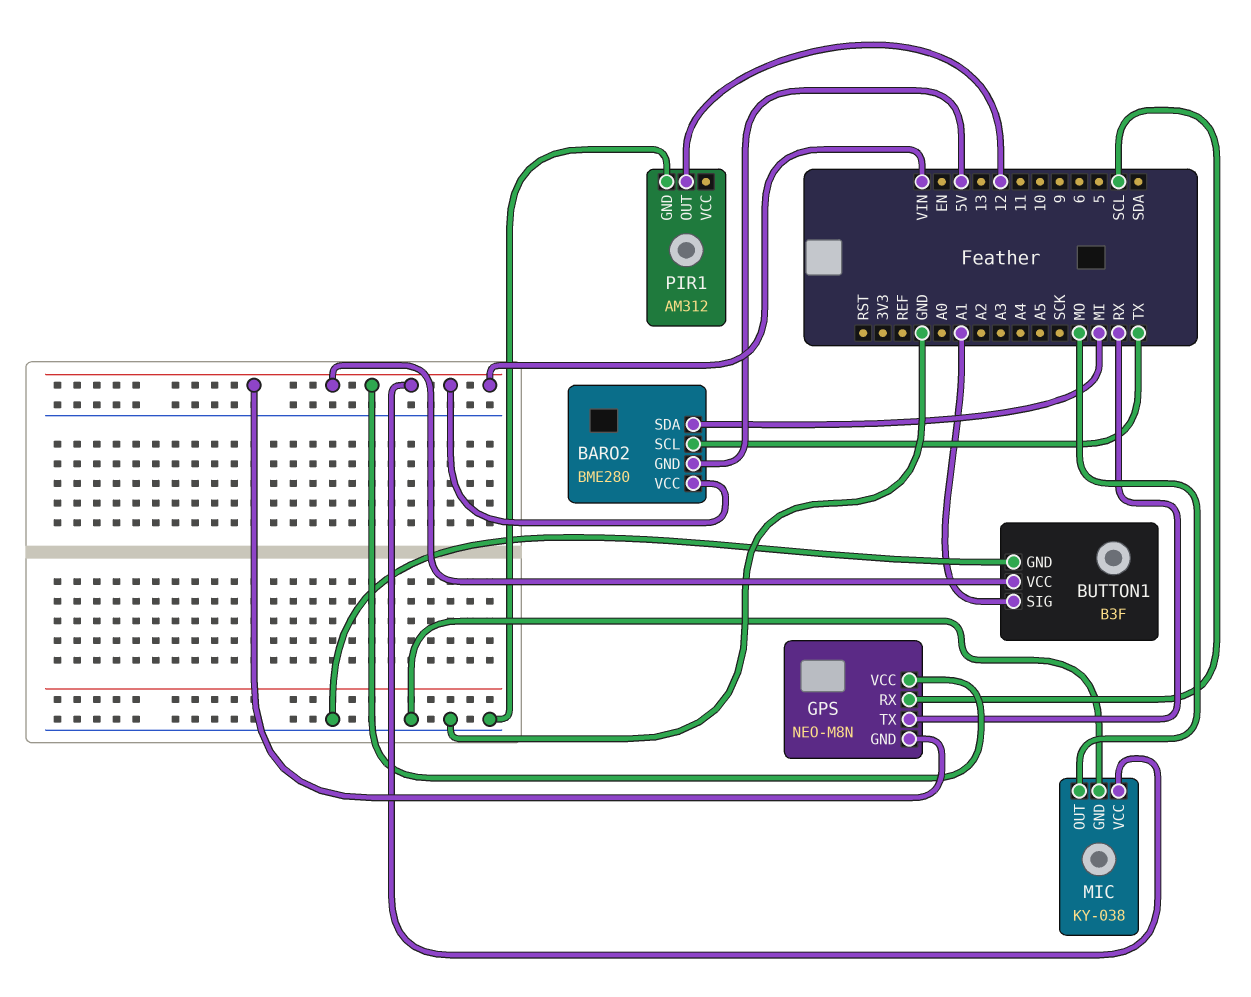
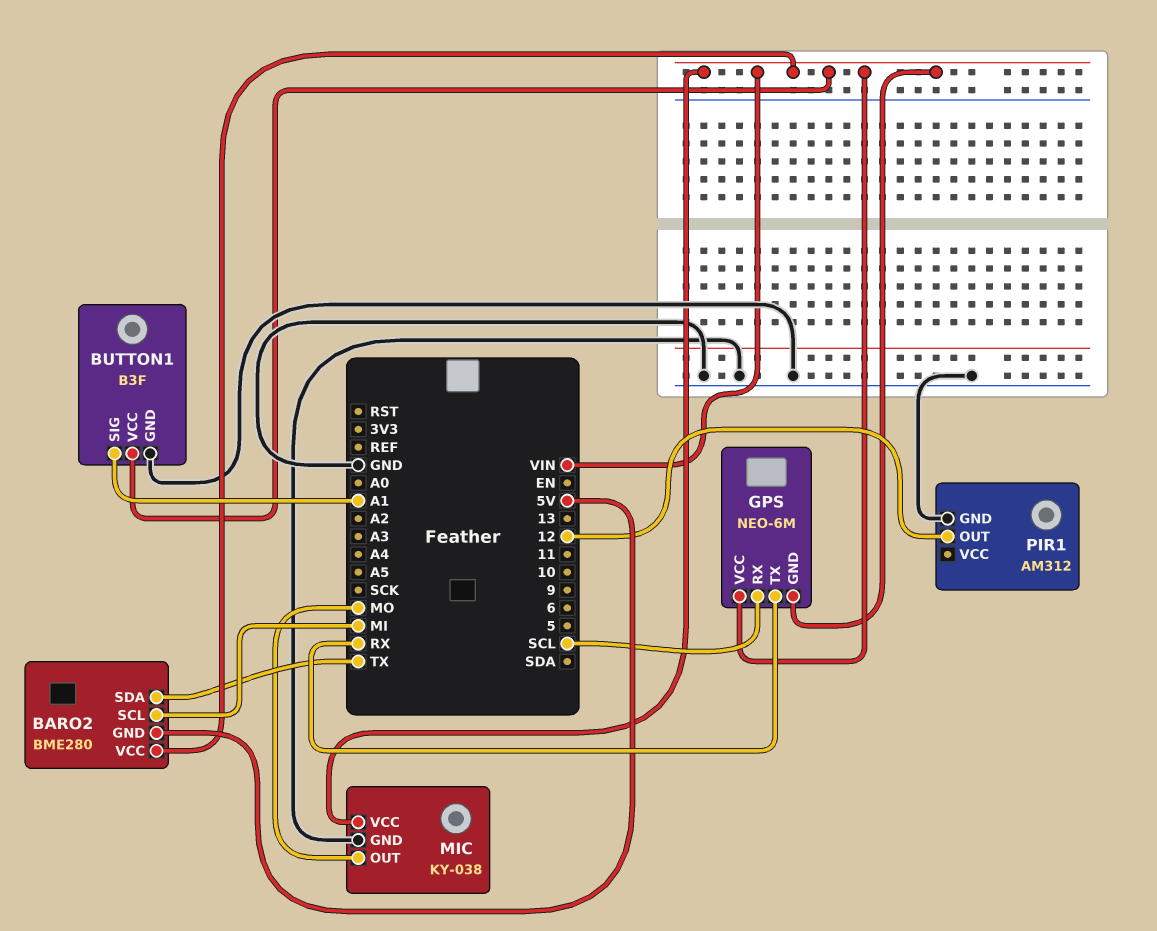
BARO2 pin SCL: TX -> MI
BARO2 pin SDA: MI -> TX
GPS: NEO-M8N -> NEO-6M

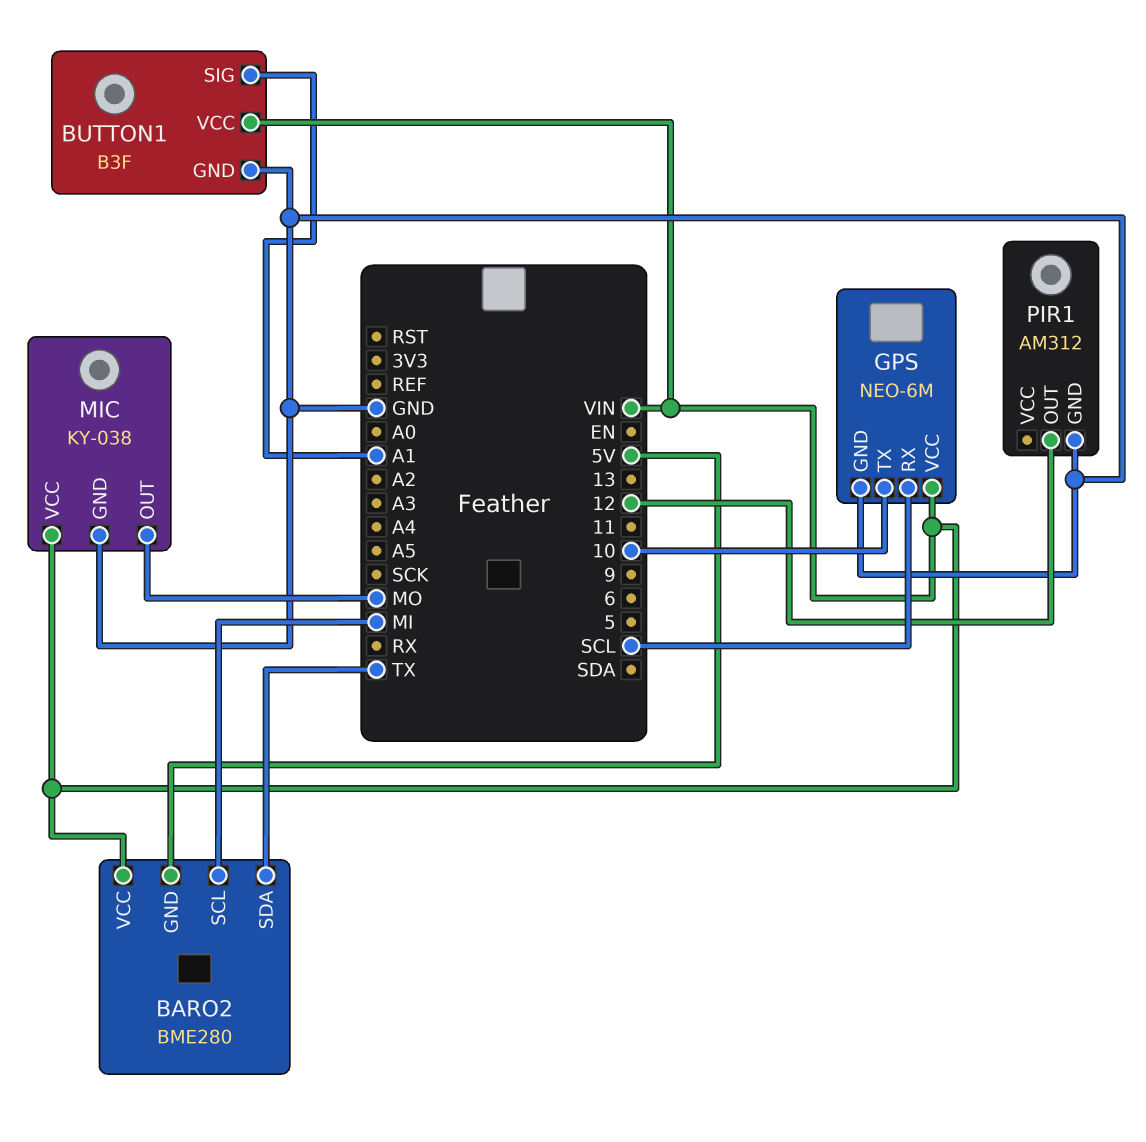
GPS pin GND: VIN -> GND
GPS pin TX: RX -> 10

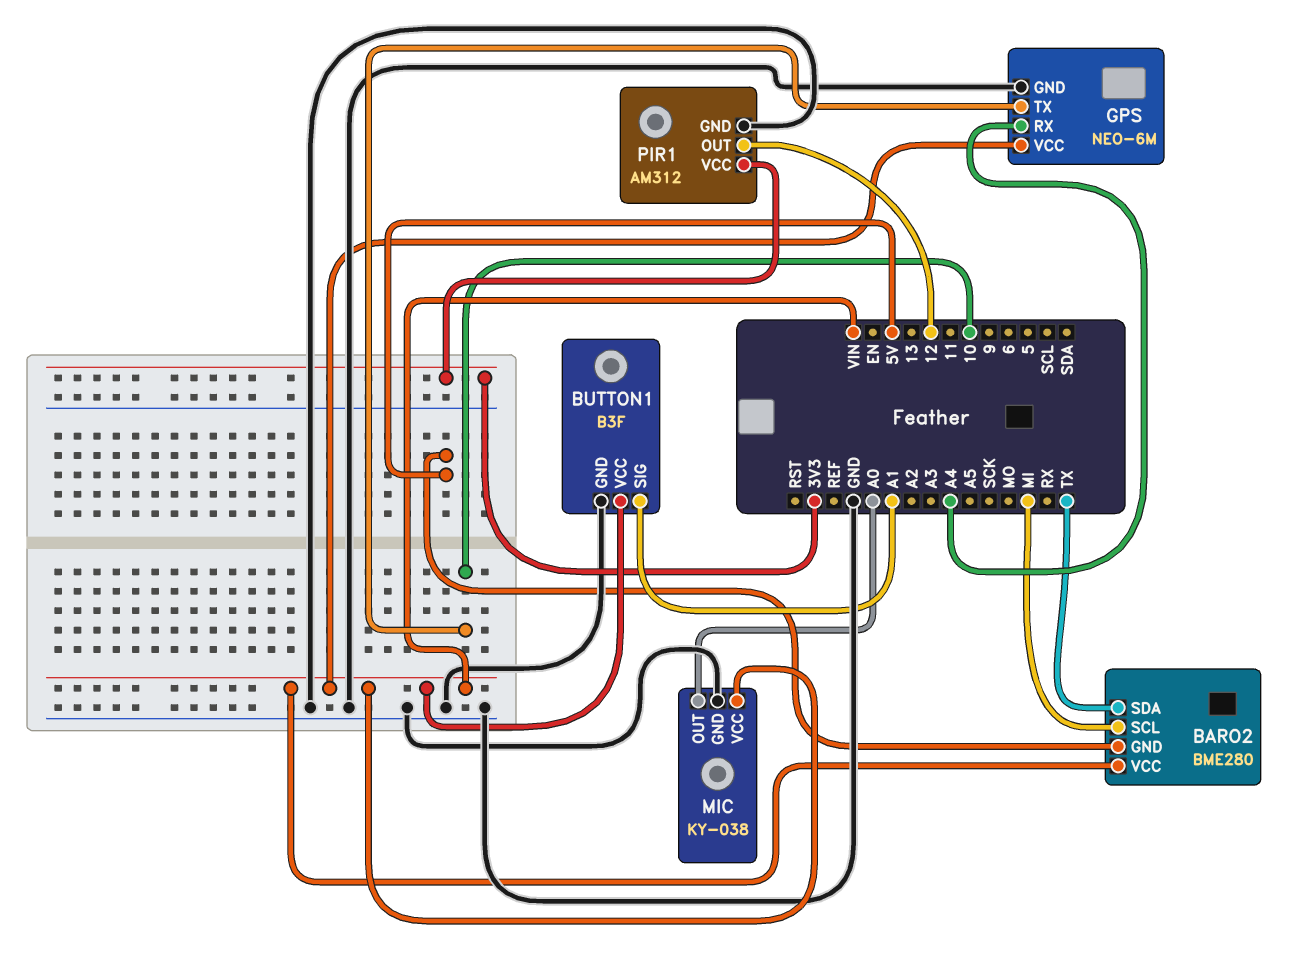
GPS pin RX: SCL -> A4
MIC pin OUT: MO -> A0
PIR1 pin VCC: none -> 3V3

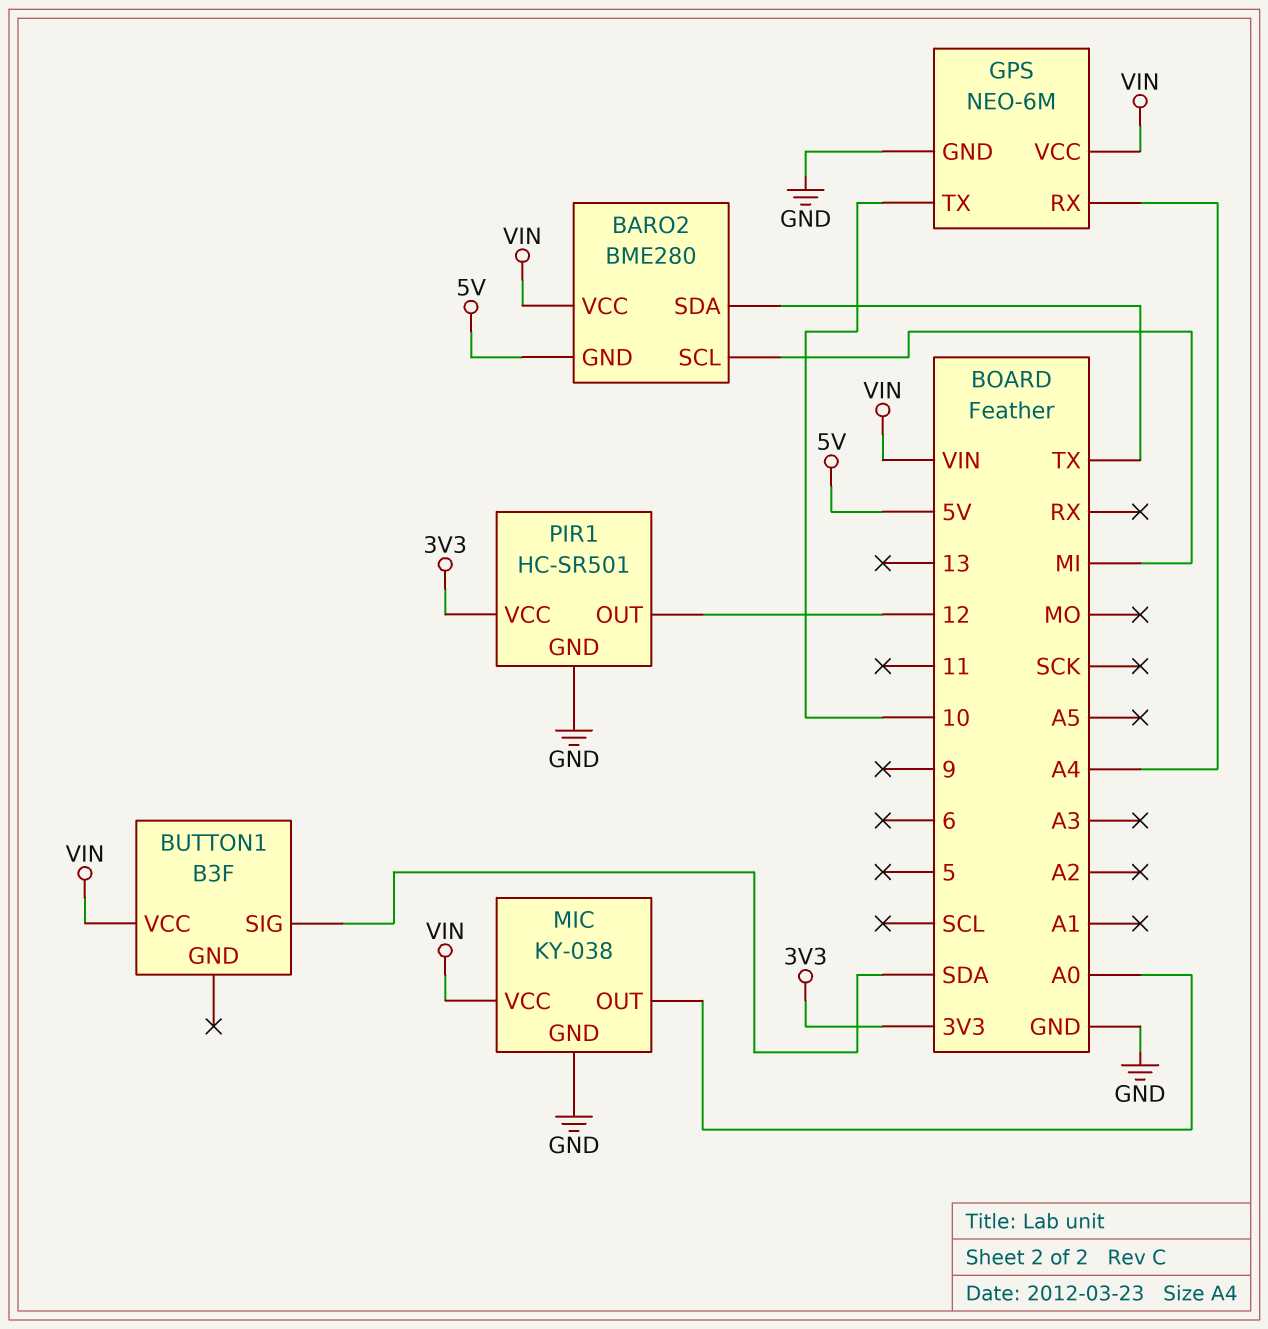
BUTTON1 pin GND: GND -> none
BUTTON1 pin SIG: A1 -> SDA
PIR1: AM312 -> HC-SR501

